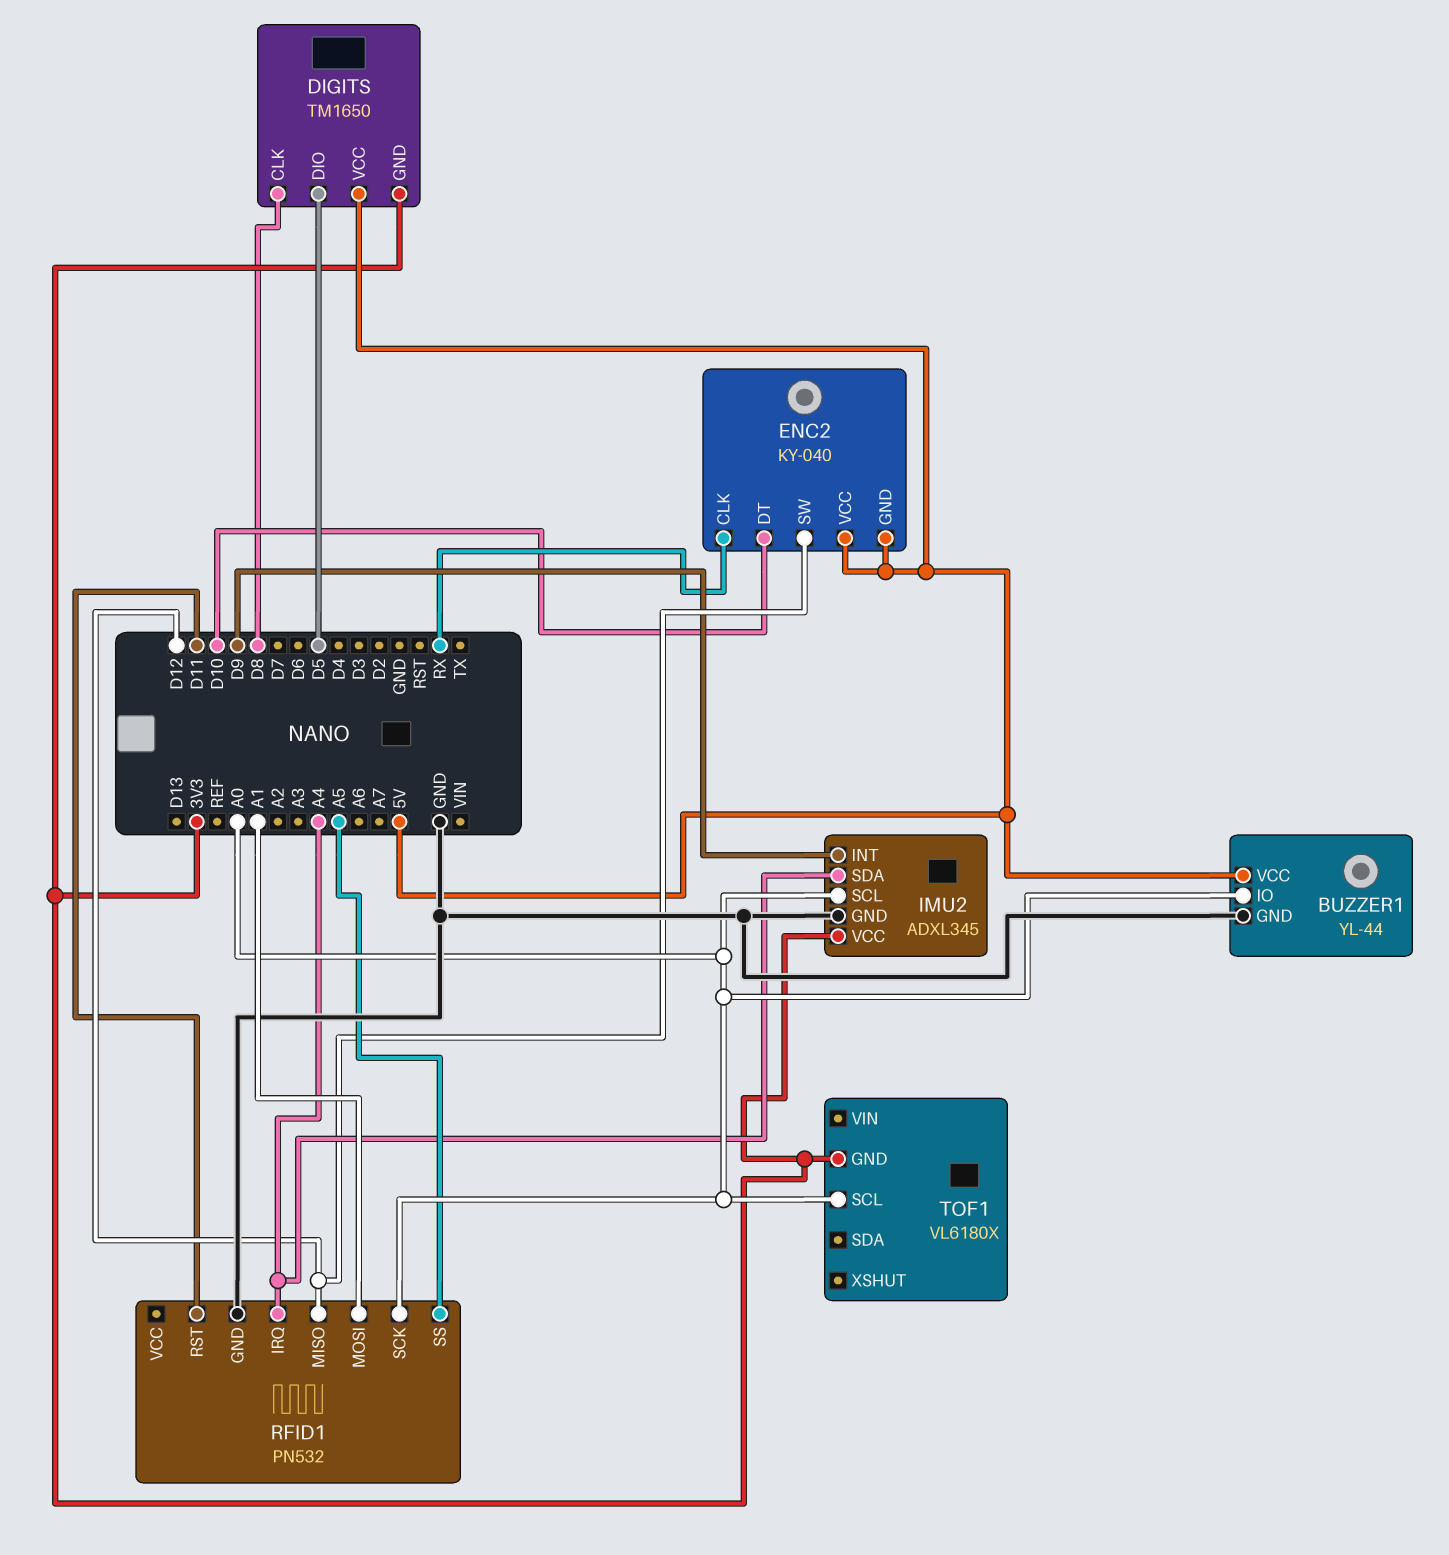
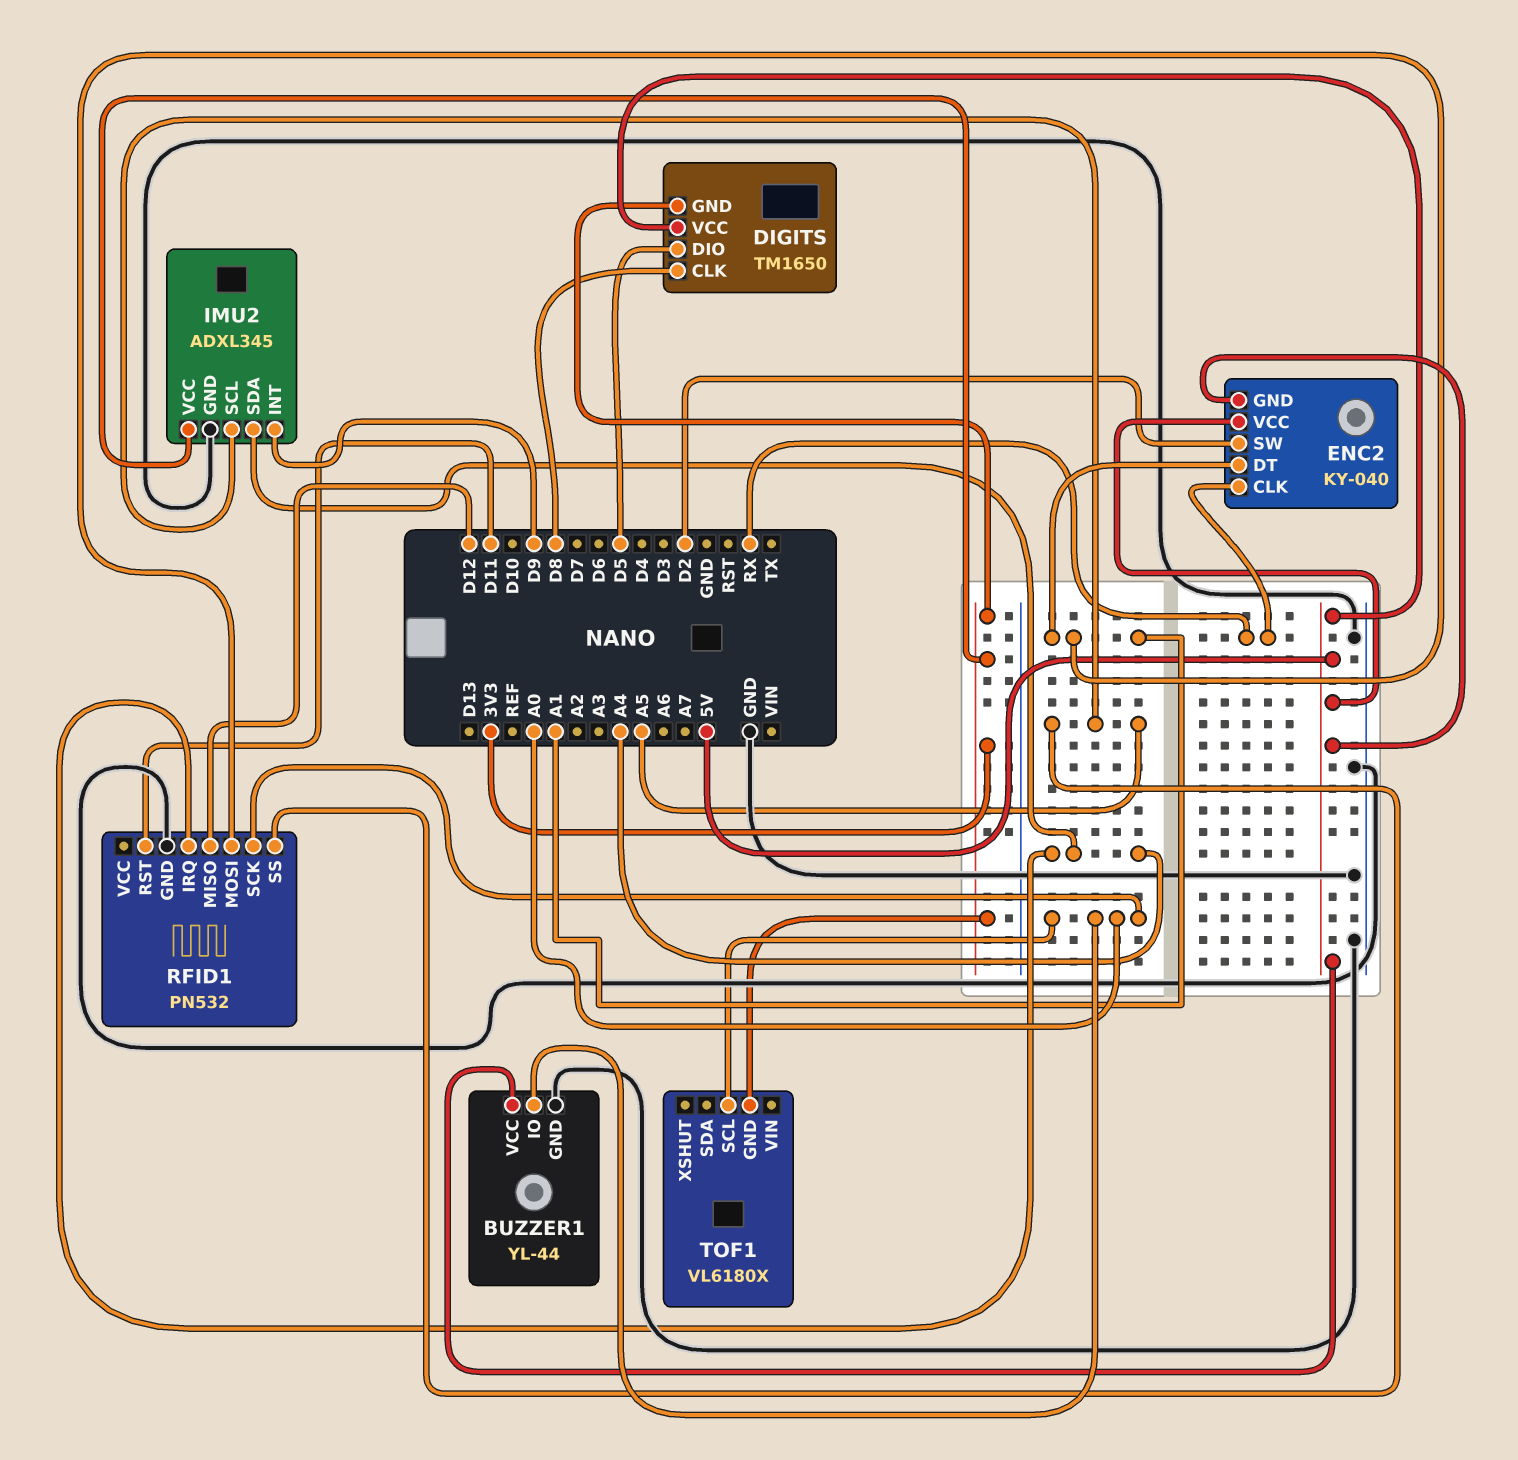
ENC2 pin DT: D10 -> A1
ENC2 pin SW: D12 -> D2
IMU2 pin SCL: A0 -> A5

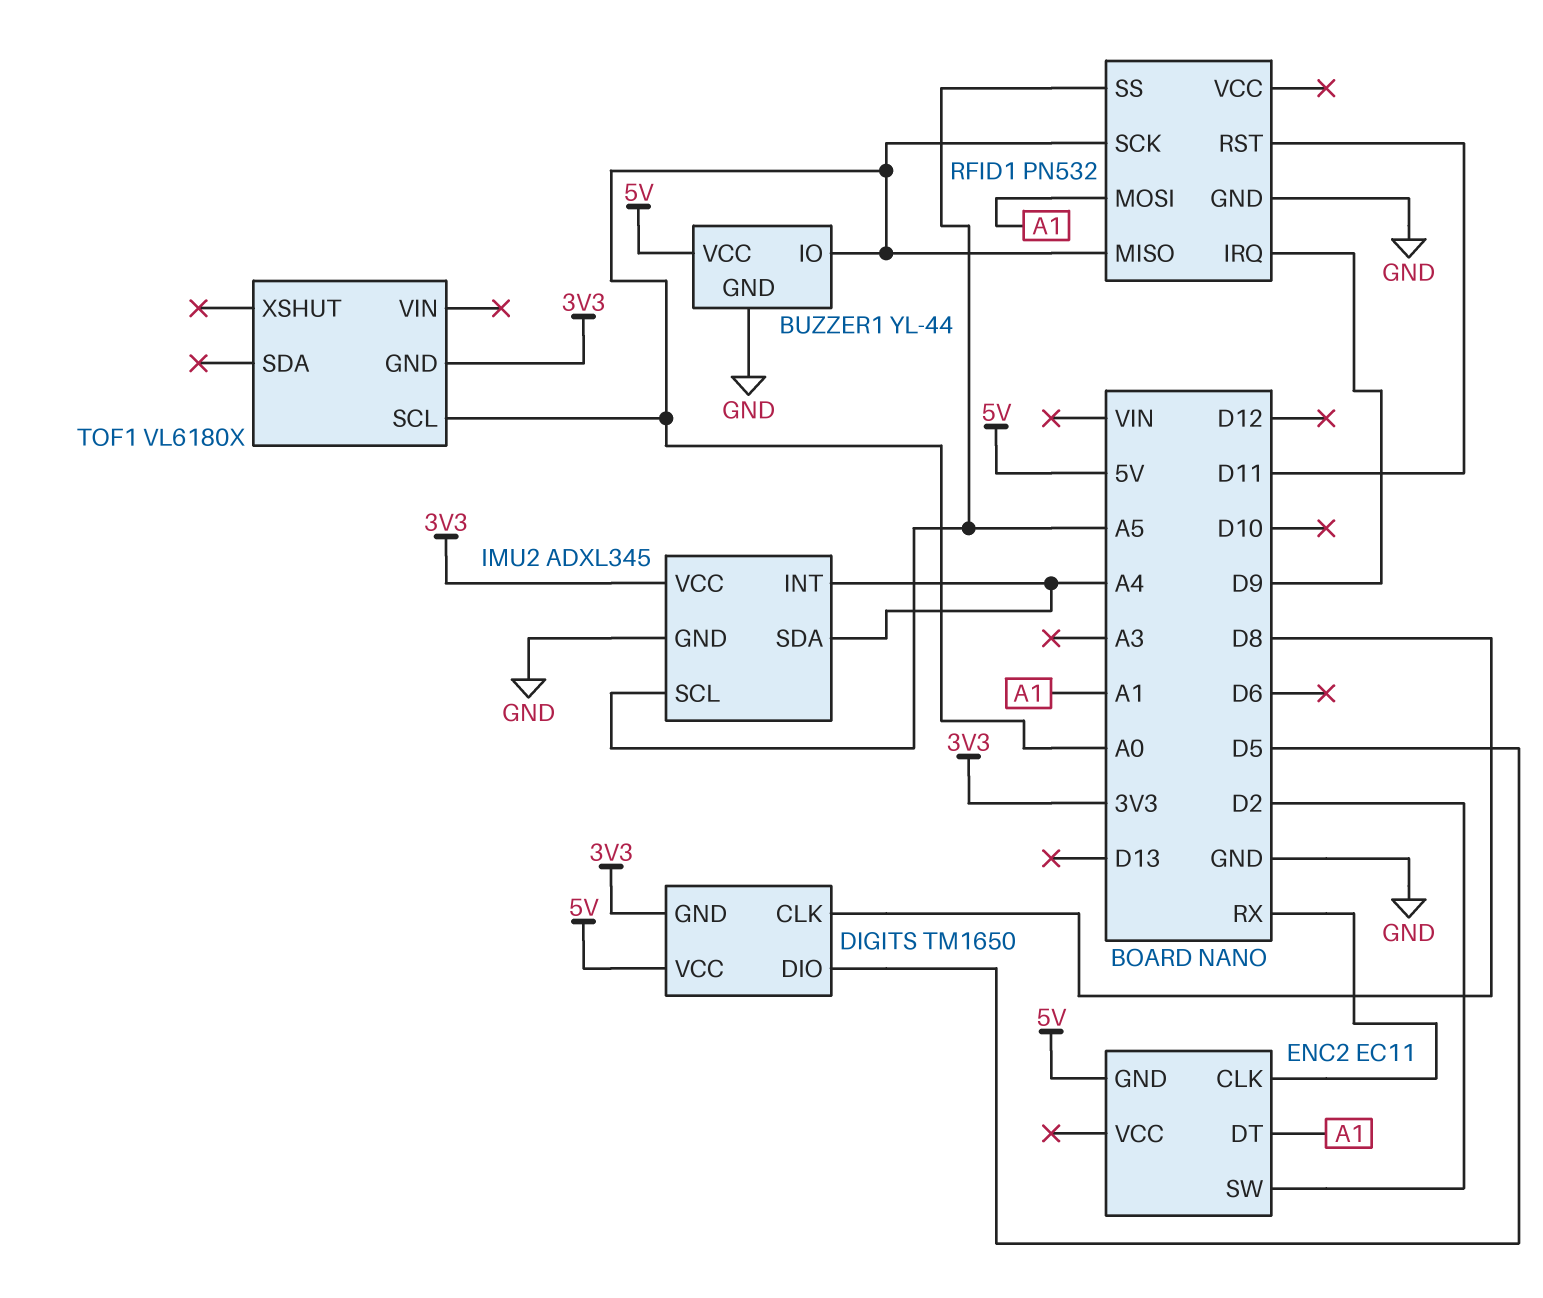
ENC2: KY-040 -> EC11
ENC2 pin VCC: 5V -> none
IMU2 pin INT: D9 -> A4
RFID1 pin IRQ: A4 -> D9
RFID1 pin MISO: D12 -> A0

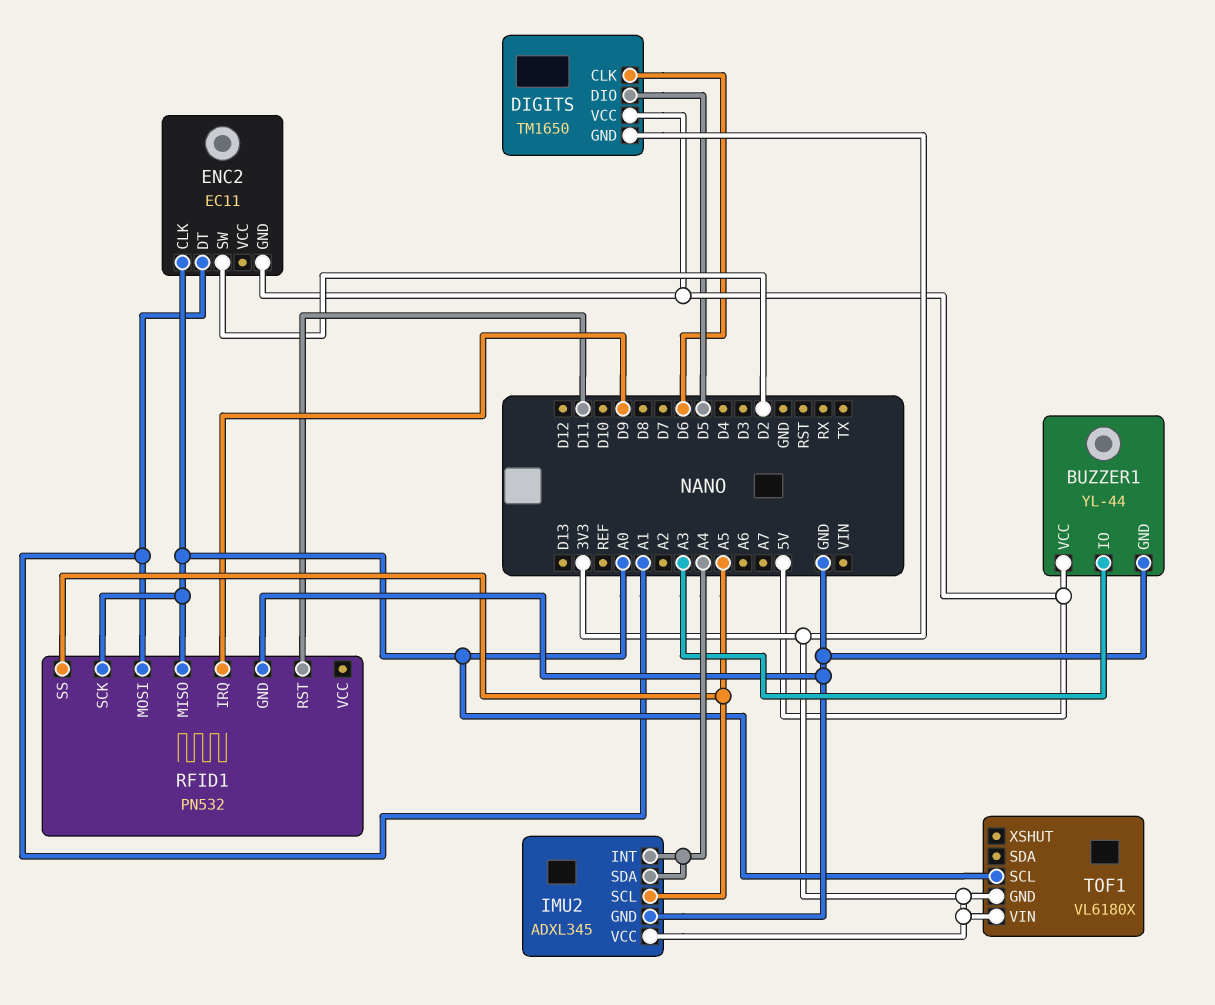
BUZZER1 pin IO: A0 -> A3
DIGITS pin CLK: D8 -> D6
ENC2 pin CLK: RX -> A0
TOF1 pin VIN: none -> 3V3

